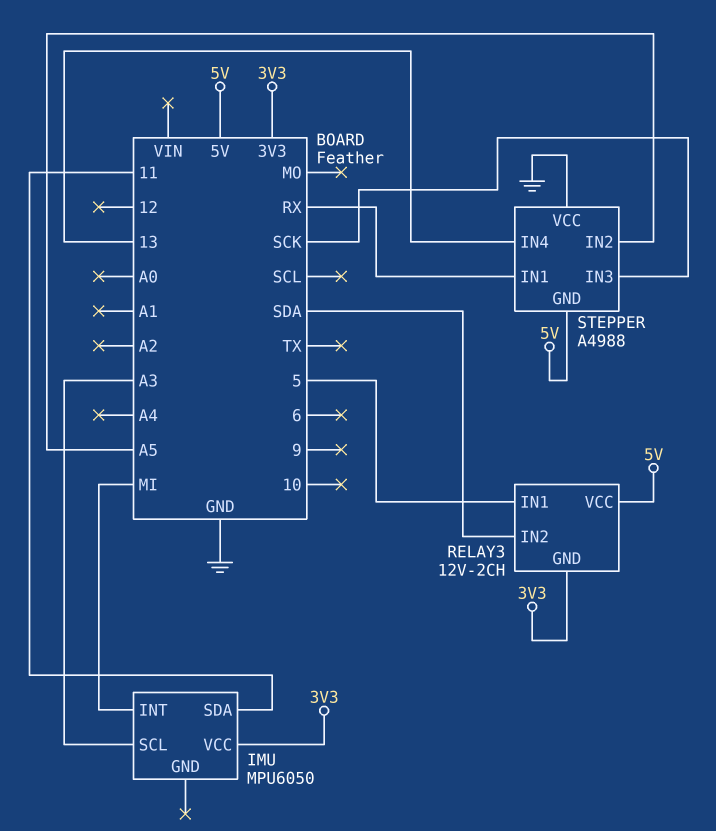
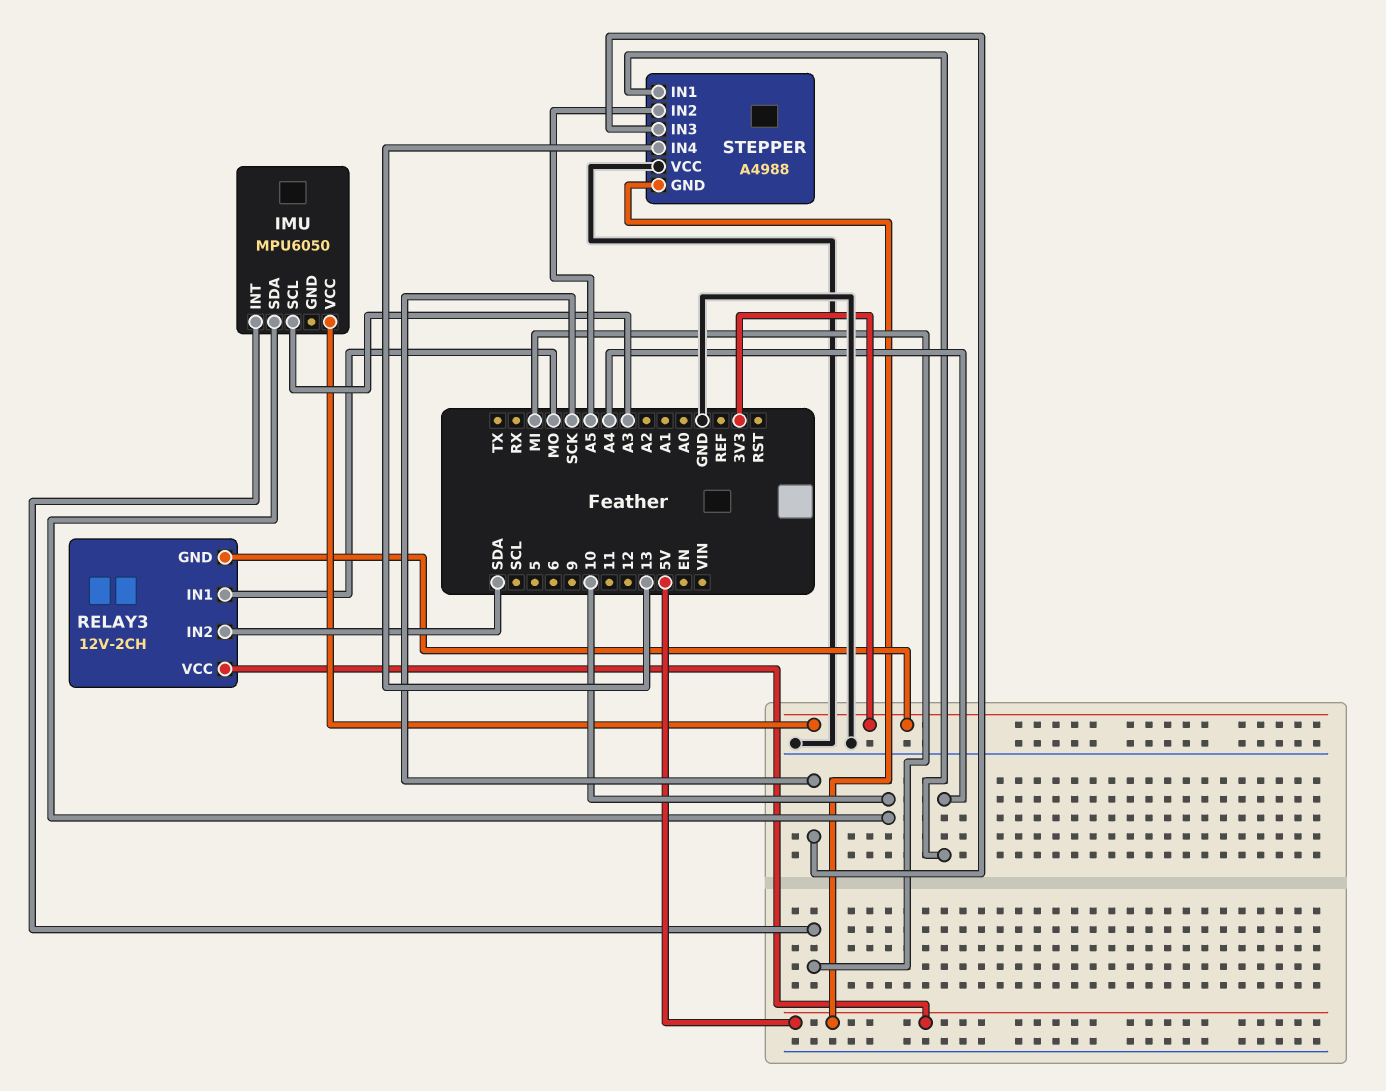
IMU pin SDA: 11 -> 10
RELAY3 pin IN1: 5 -> MO
STEPPER pin IN1: RX -> A4

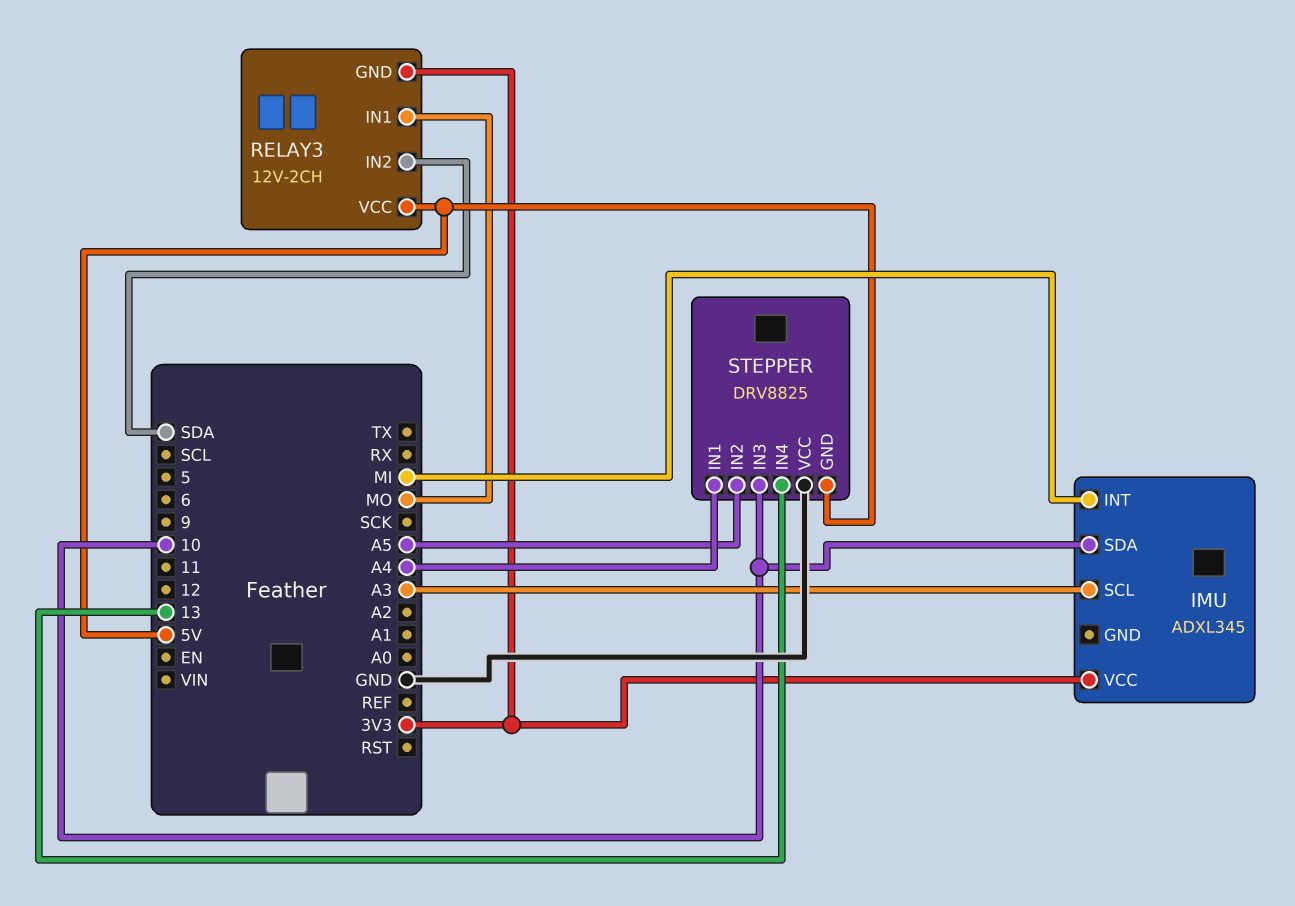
IMU: MPU6050 -> ADXL345
STEPPER: A4988 -> DRV8825
STEPPER pin IN3: SCK -> 10

